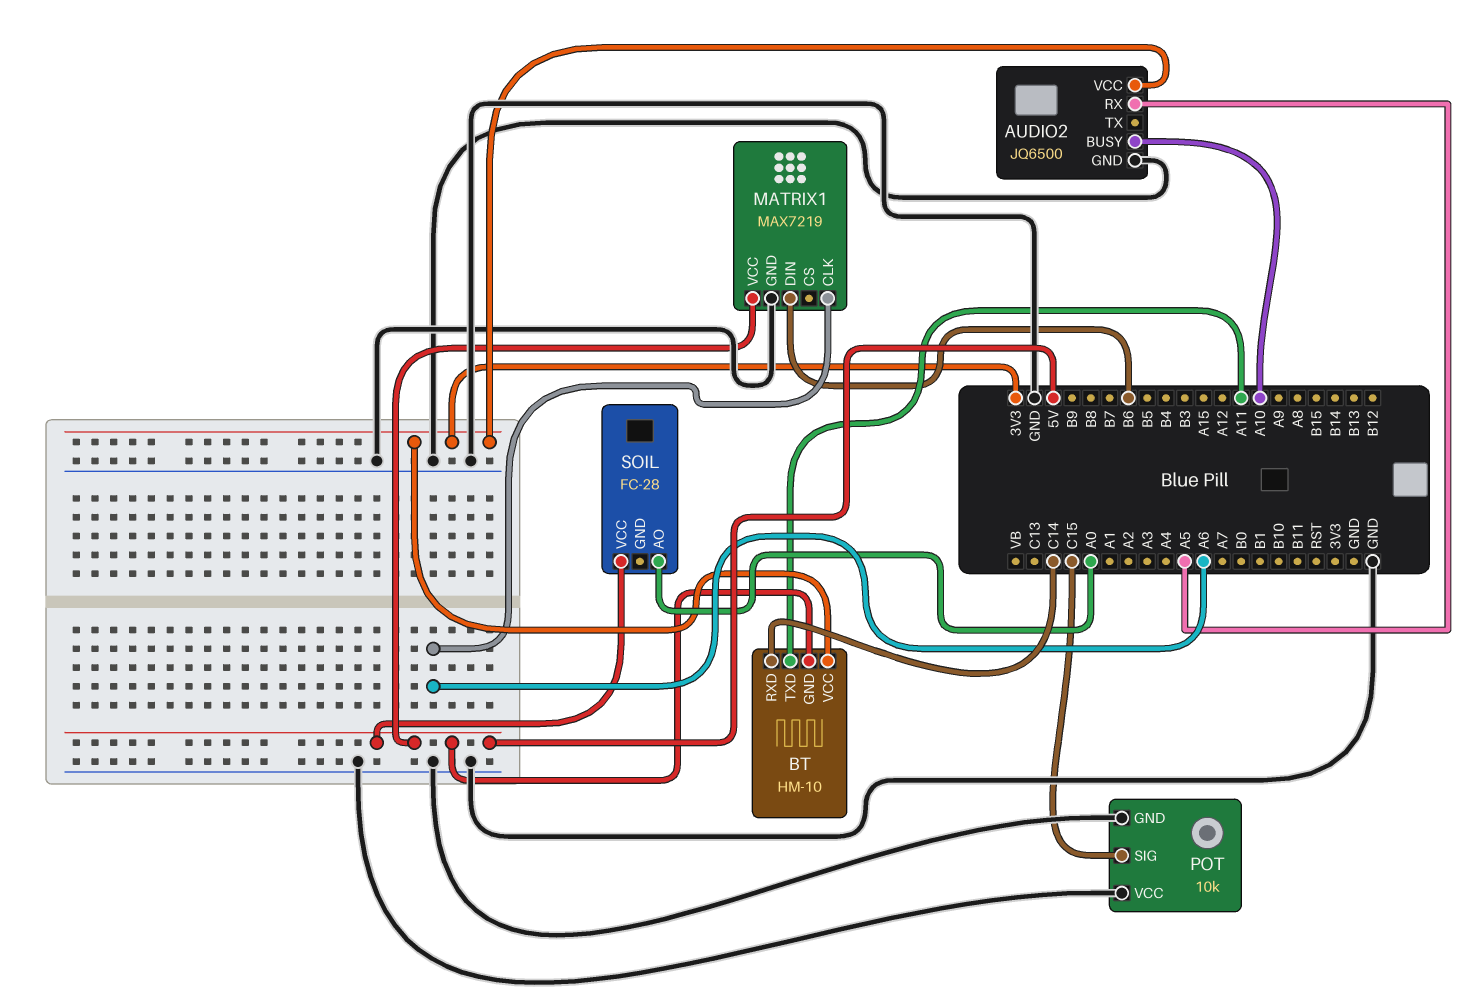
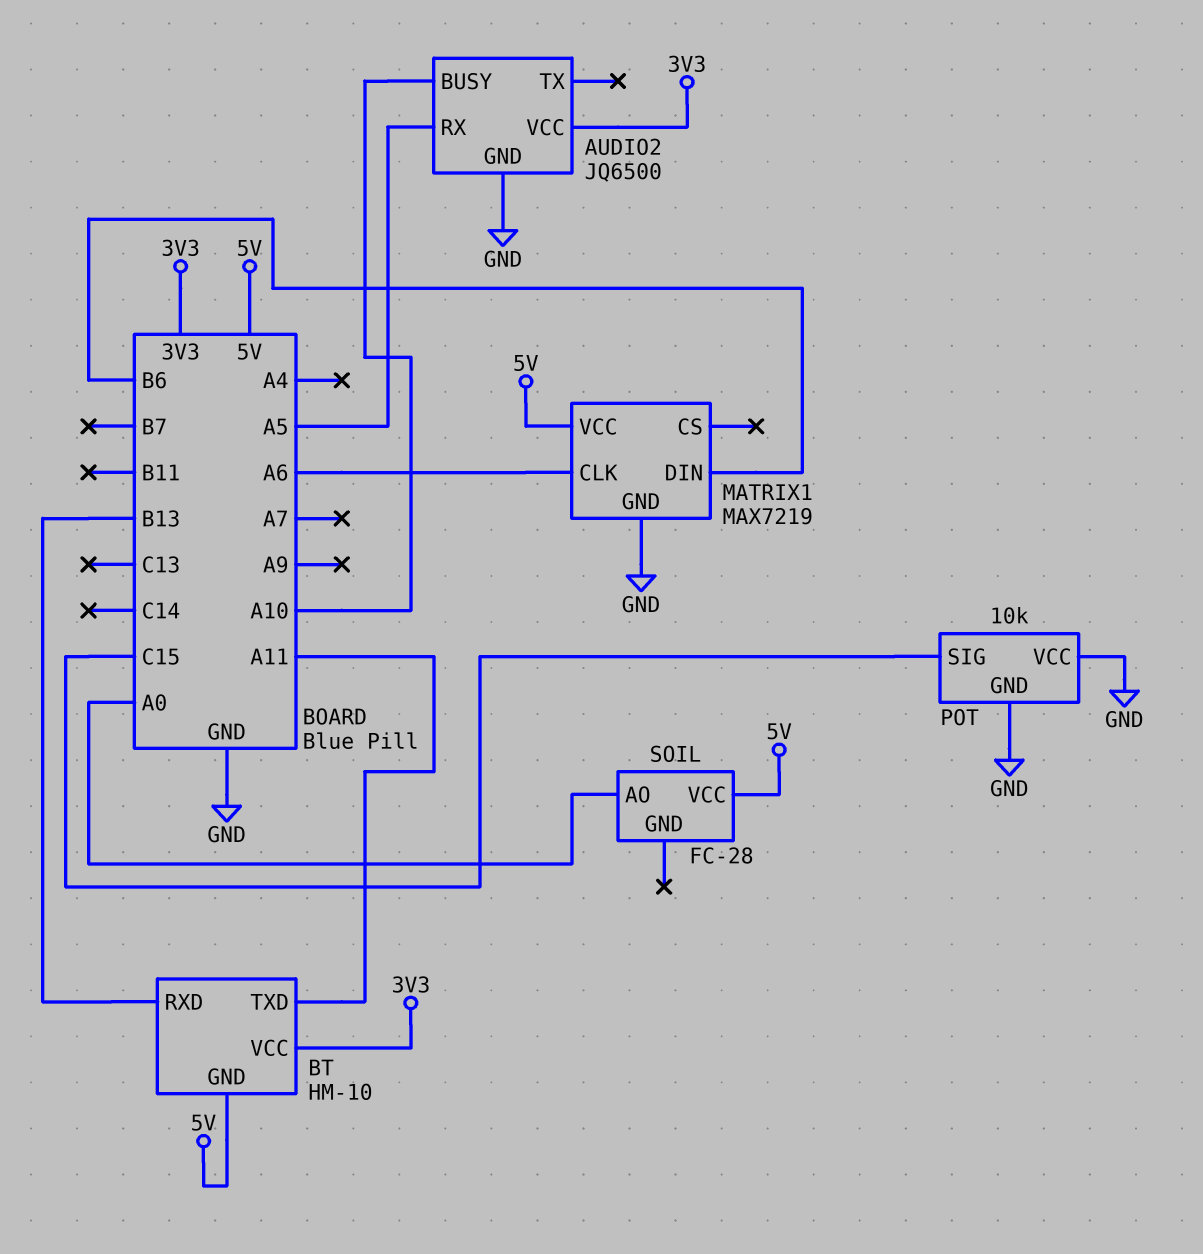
BT pin RXD: C14 -> B13

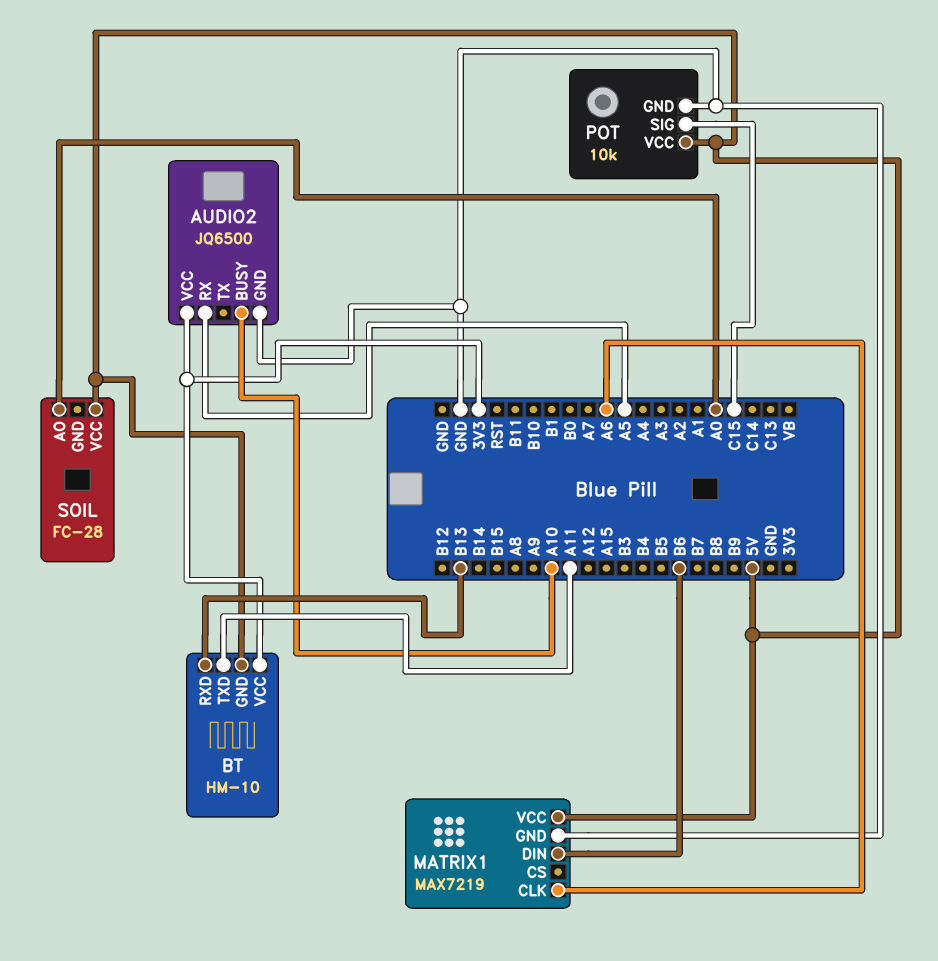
POT pin VCC: GND -> 5V

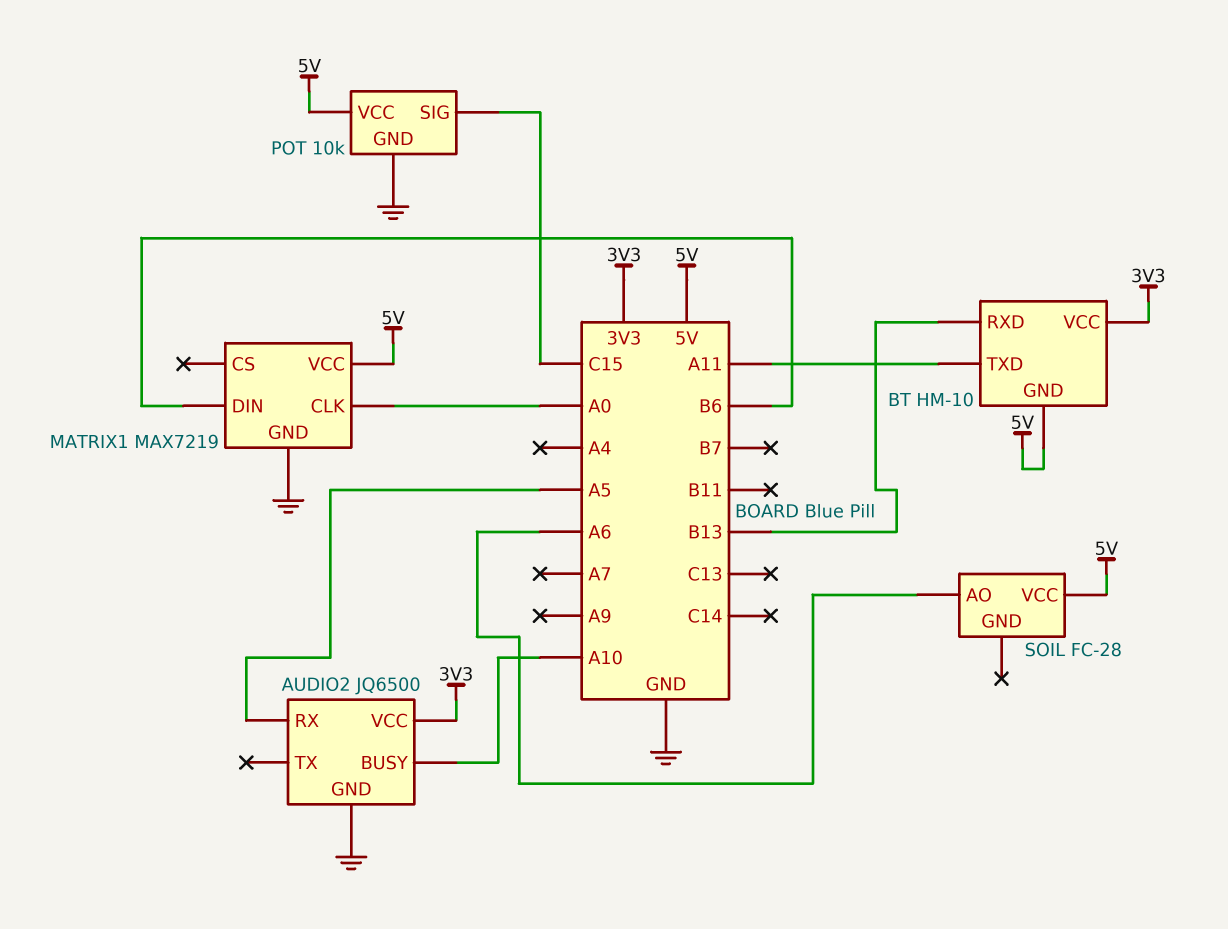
MATRIX1 pin CLK: A6 -> A0
SOIL pin AO: A0 -> A6

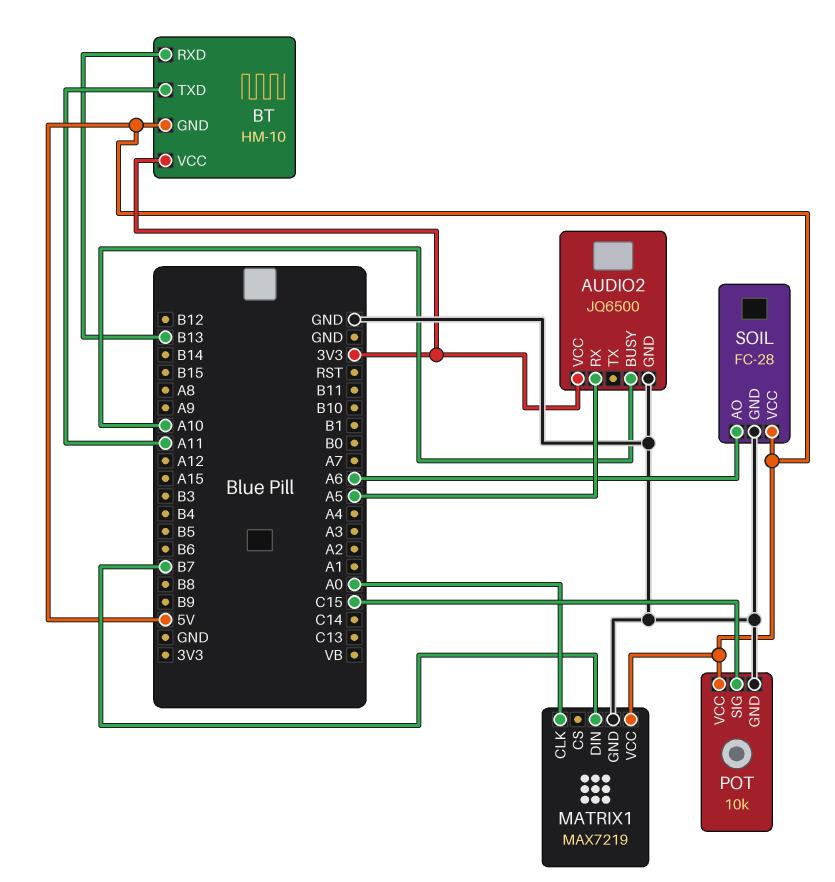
MATRIX1 pin DIN: B6 -> B7
SOIL pin GND: none -> GND

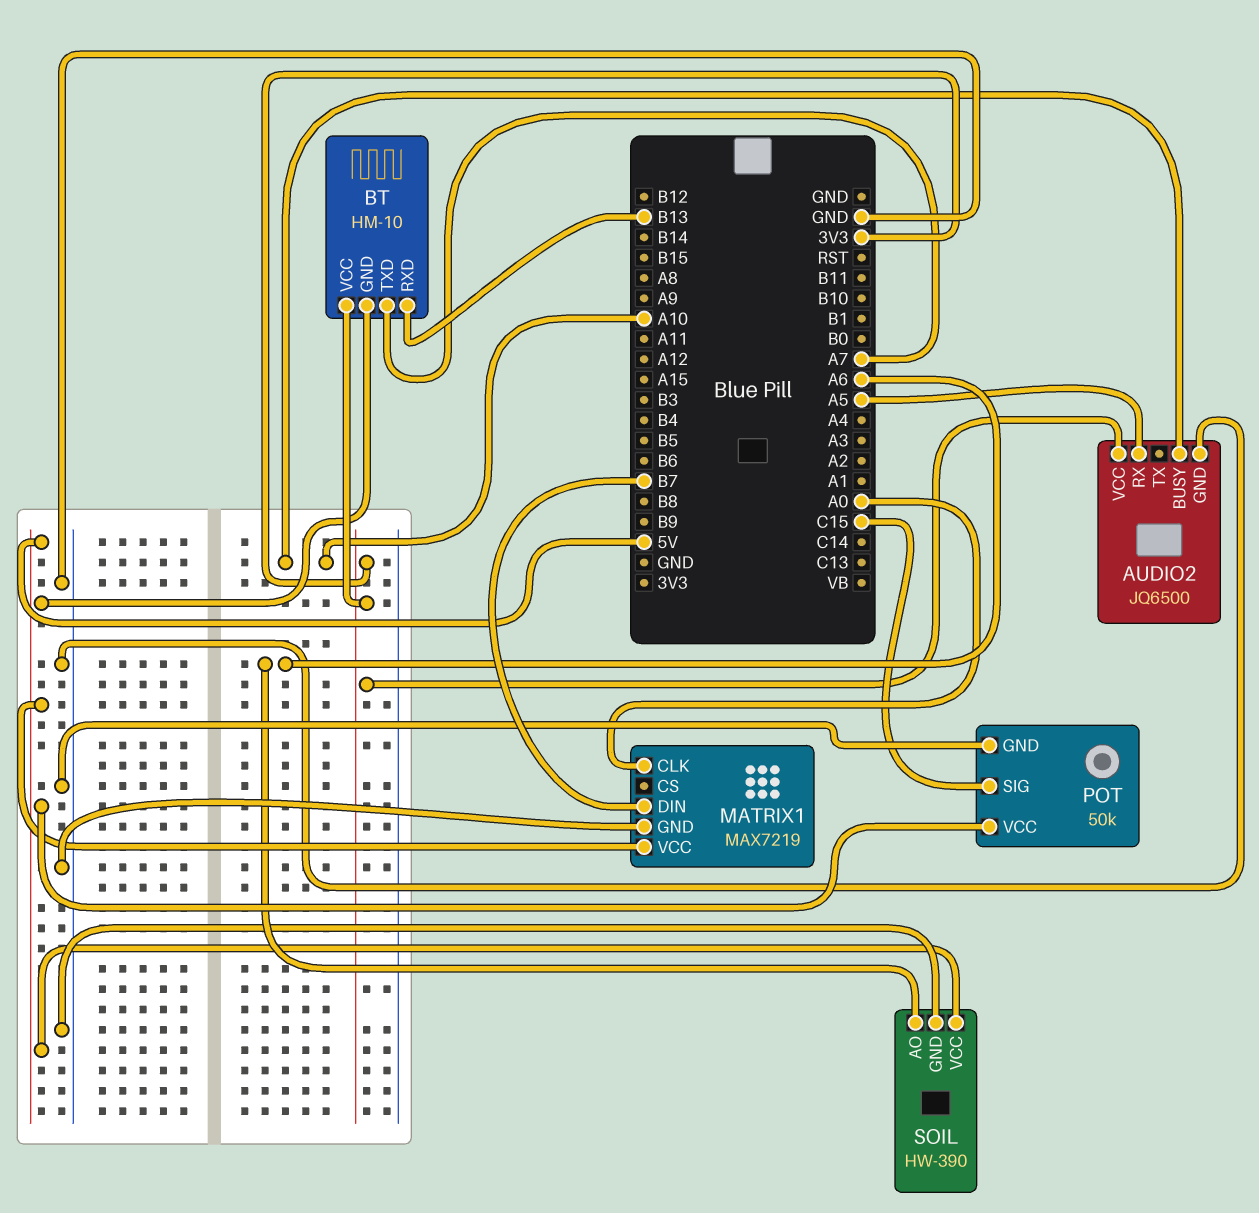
BT pin TXD: A11 -> A7
POT: 10k -> 50k
SOIL: FC-28 -> HW-390

